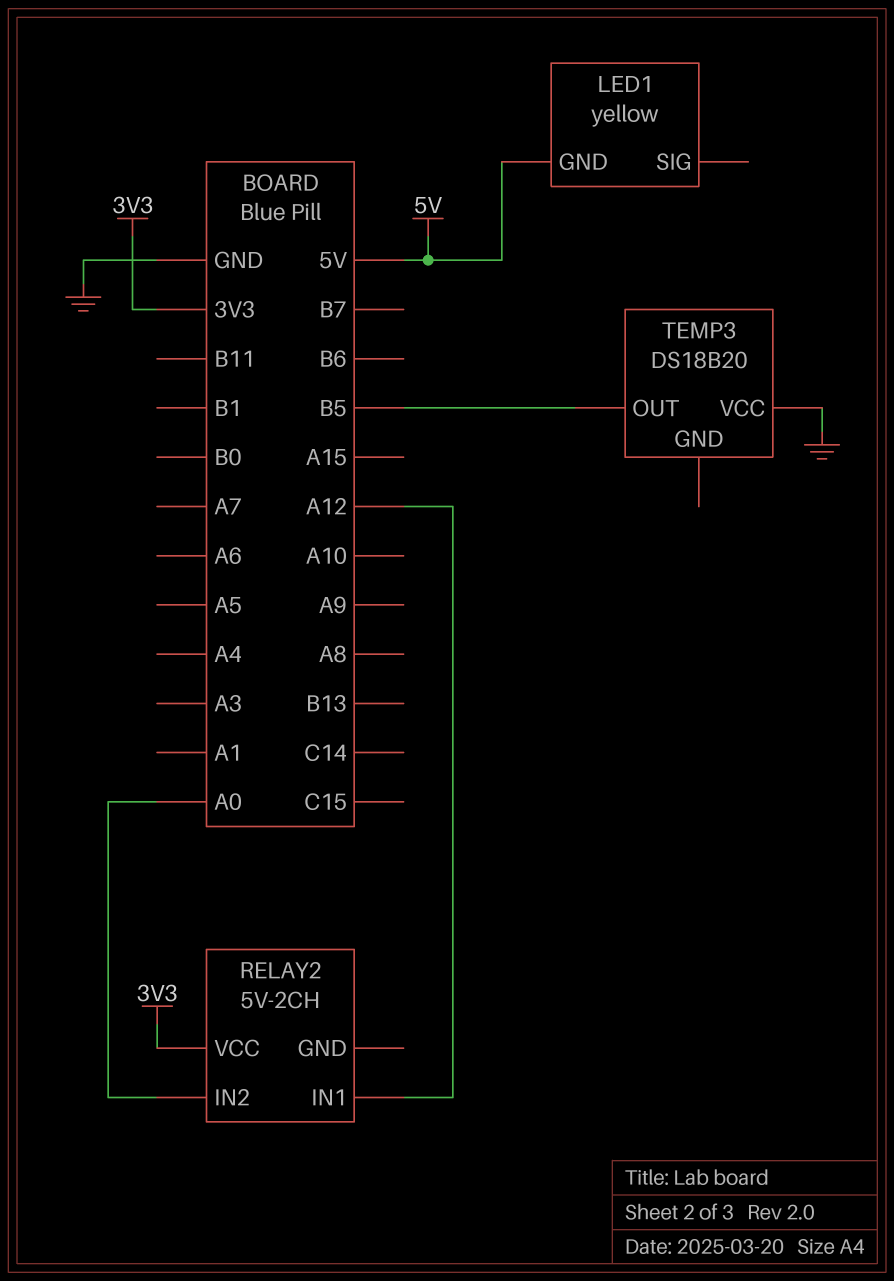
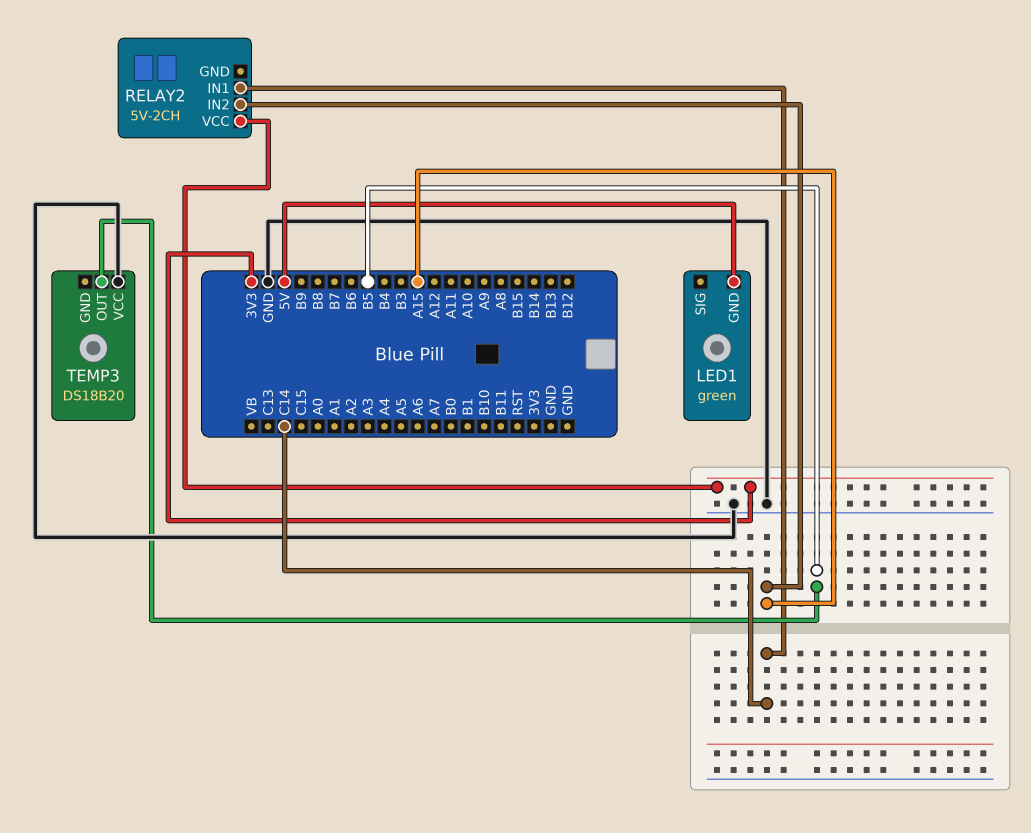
LED1: yellow -> green
RELAY2 pin IN1: A12 -> C14
RELAY2 pin IN2: A0 -> A15

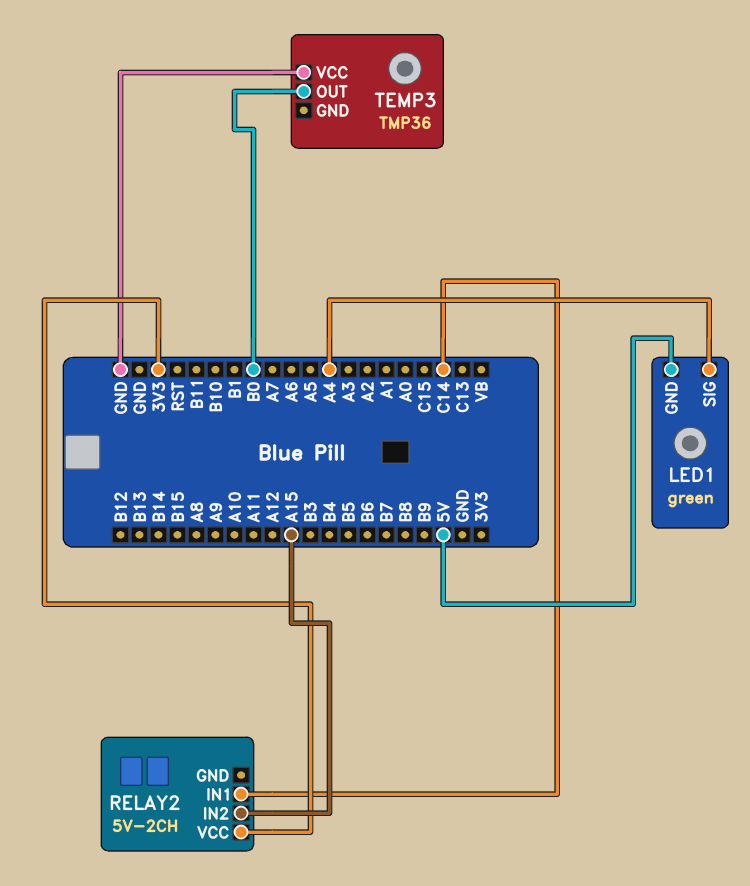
LED1 pin SIG: none -> A4
TEMP3: DS18B20 -> TMP36
TEMP3 pin OUT: B5 -> B0

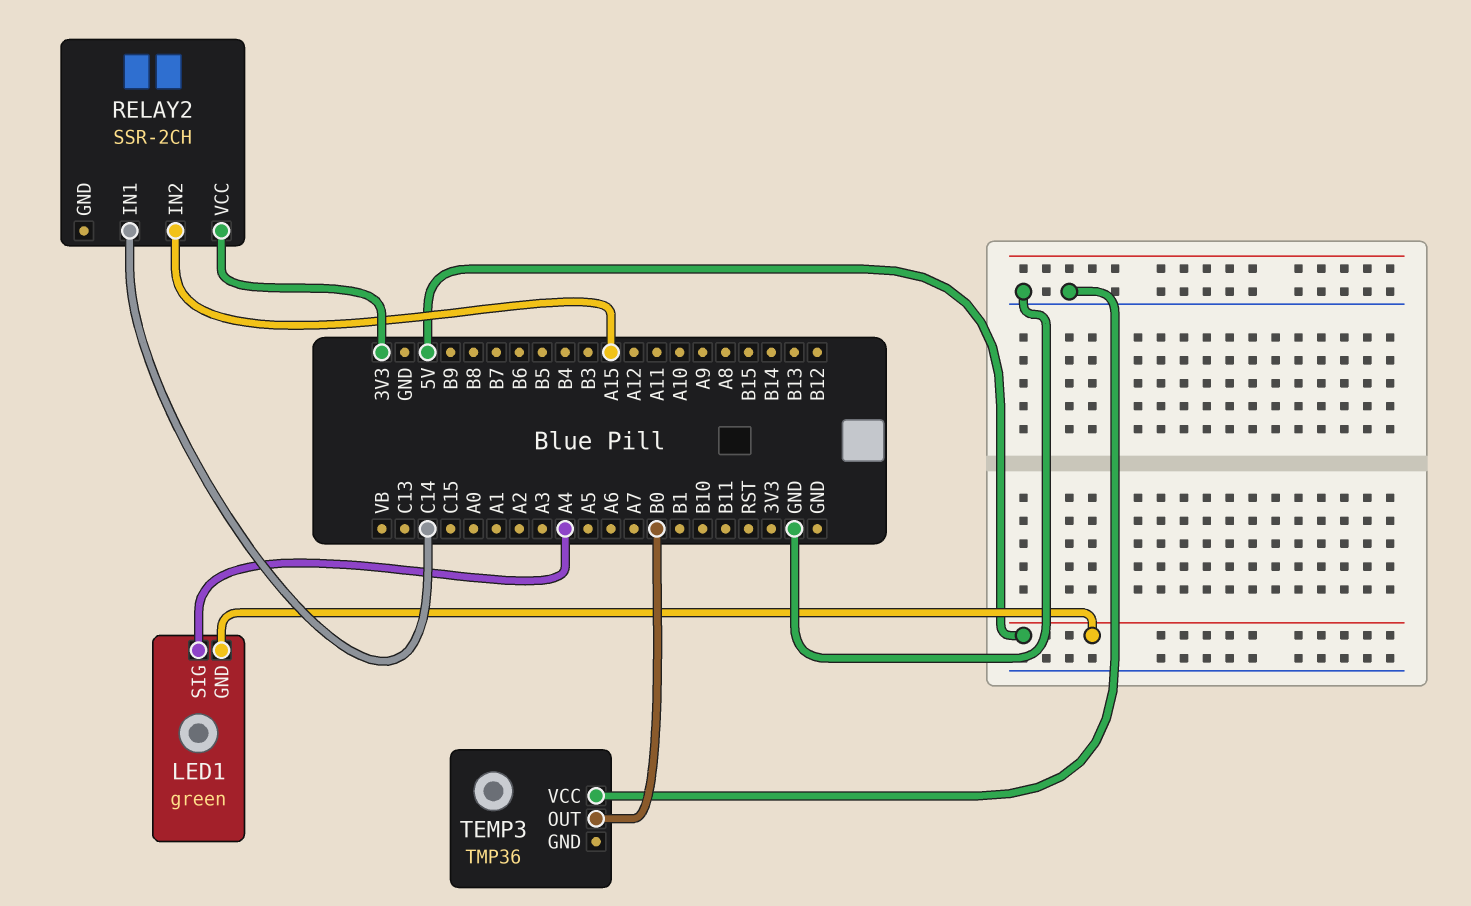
RELAY2: 5V-2CH -> SSR-2CH

